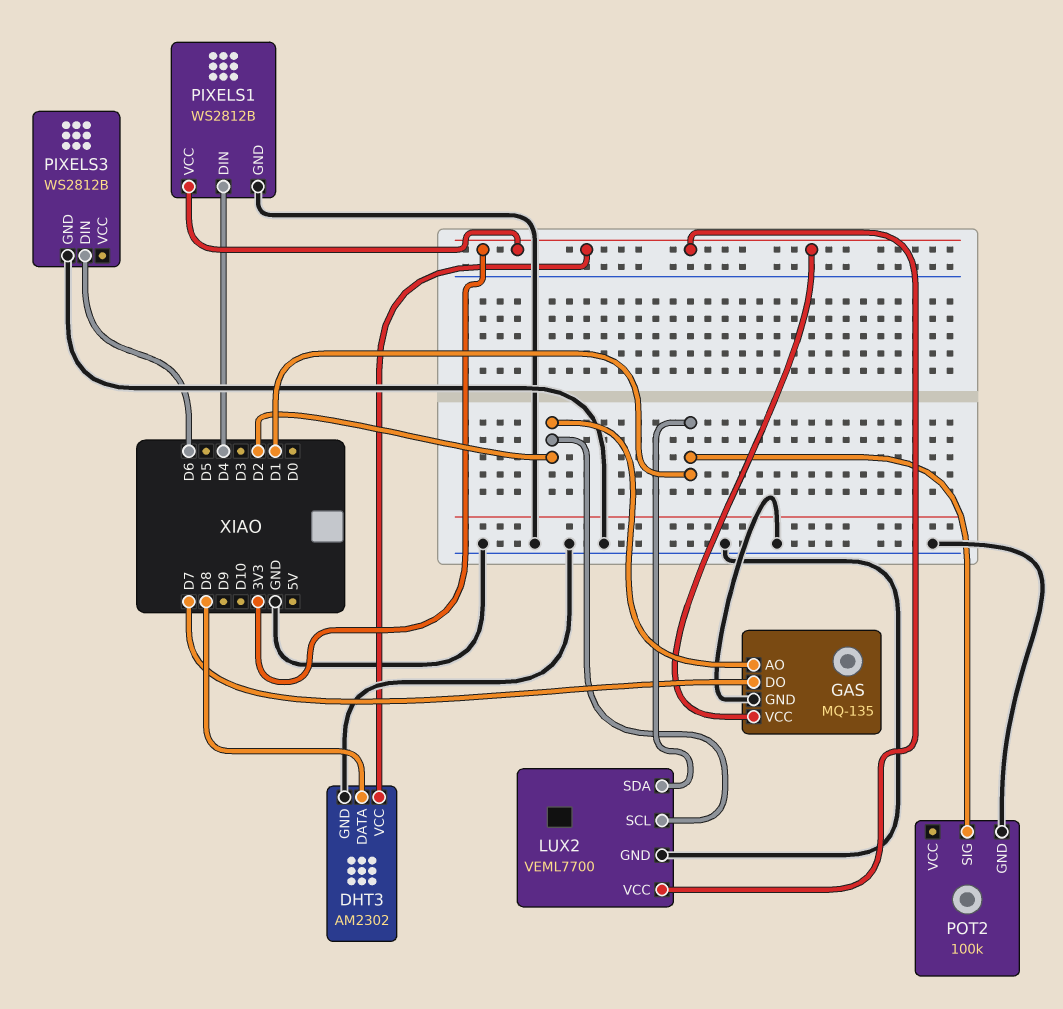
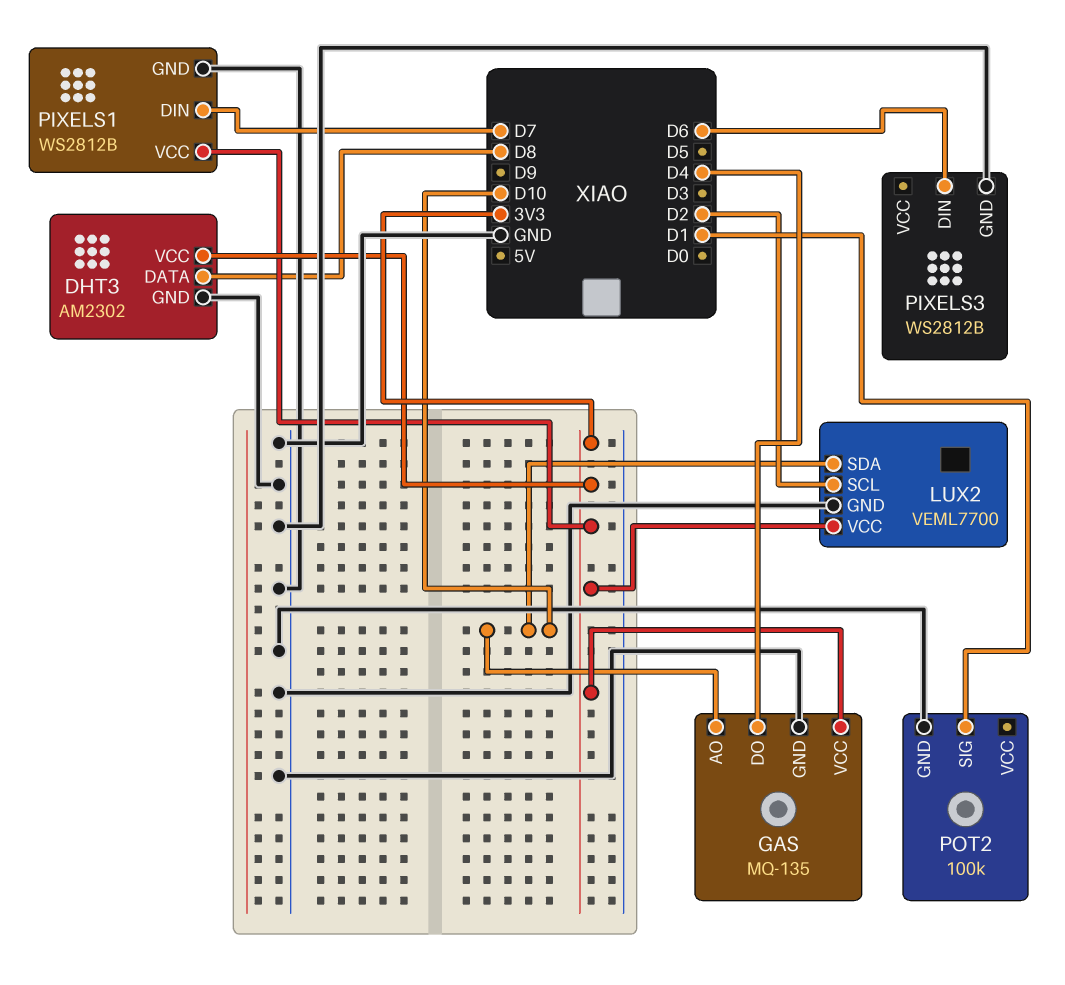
GAS pin AO: D2 -> D10
GAS pin DO: D7 -> D4
LUX2 pin SDA: D1 -> D10
PIXELS1 pin DIN: D4 -> D7

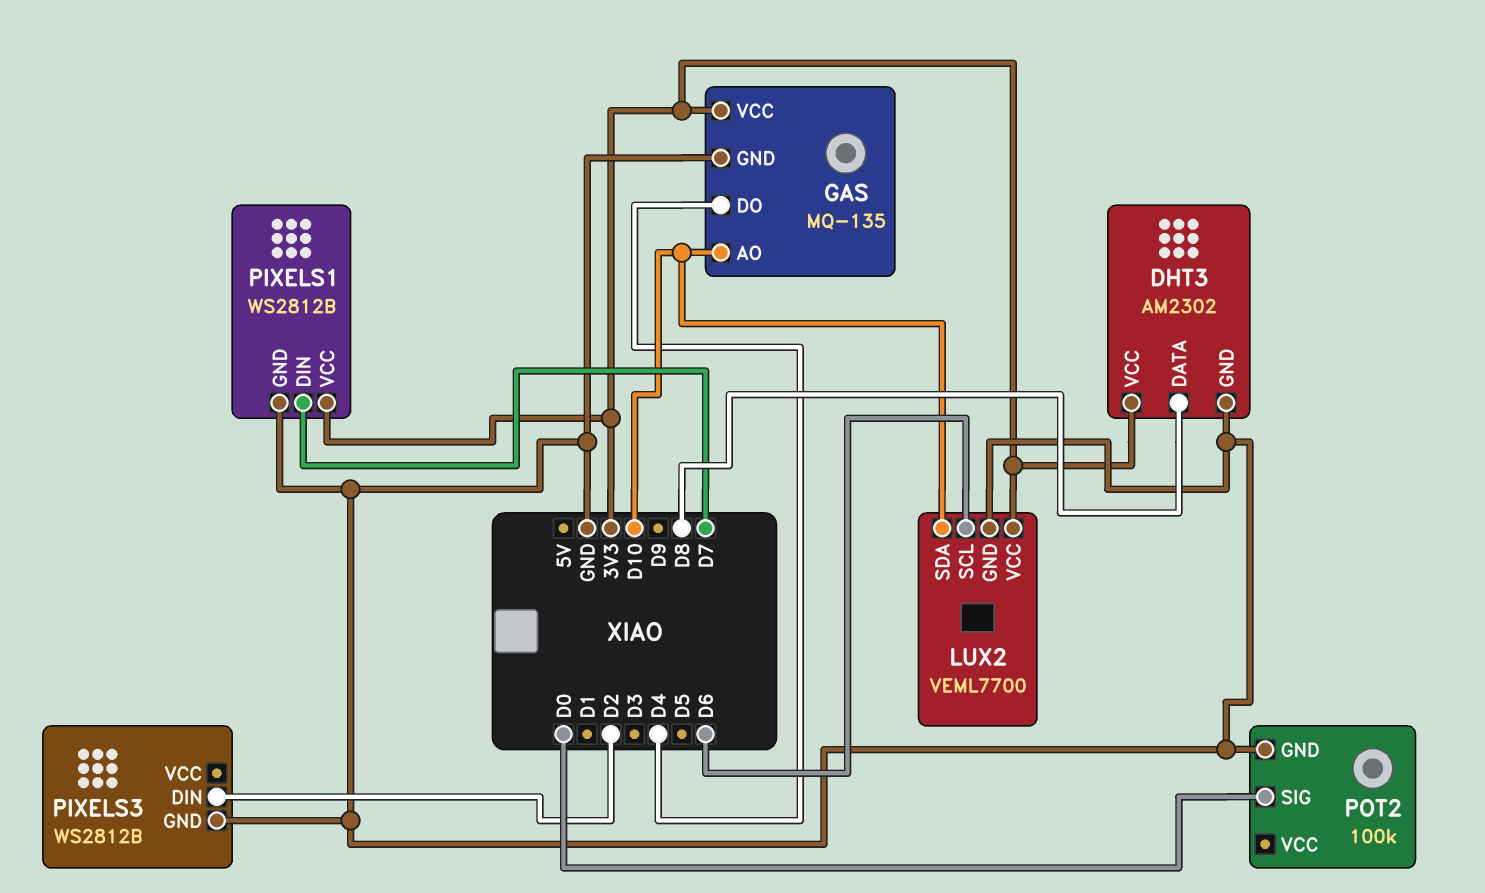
LUX2 pin SCL: D2 -> D6
PIXELS3 pin DIN: D6 -> D2
POT2 pin SIG: D1 -> D0

